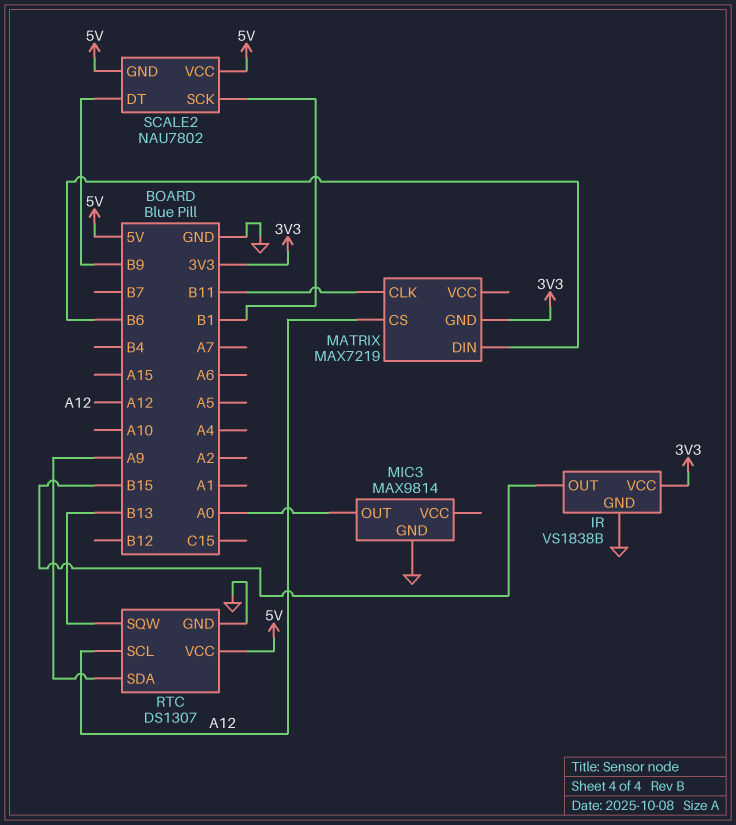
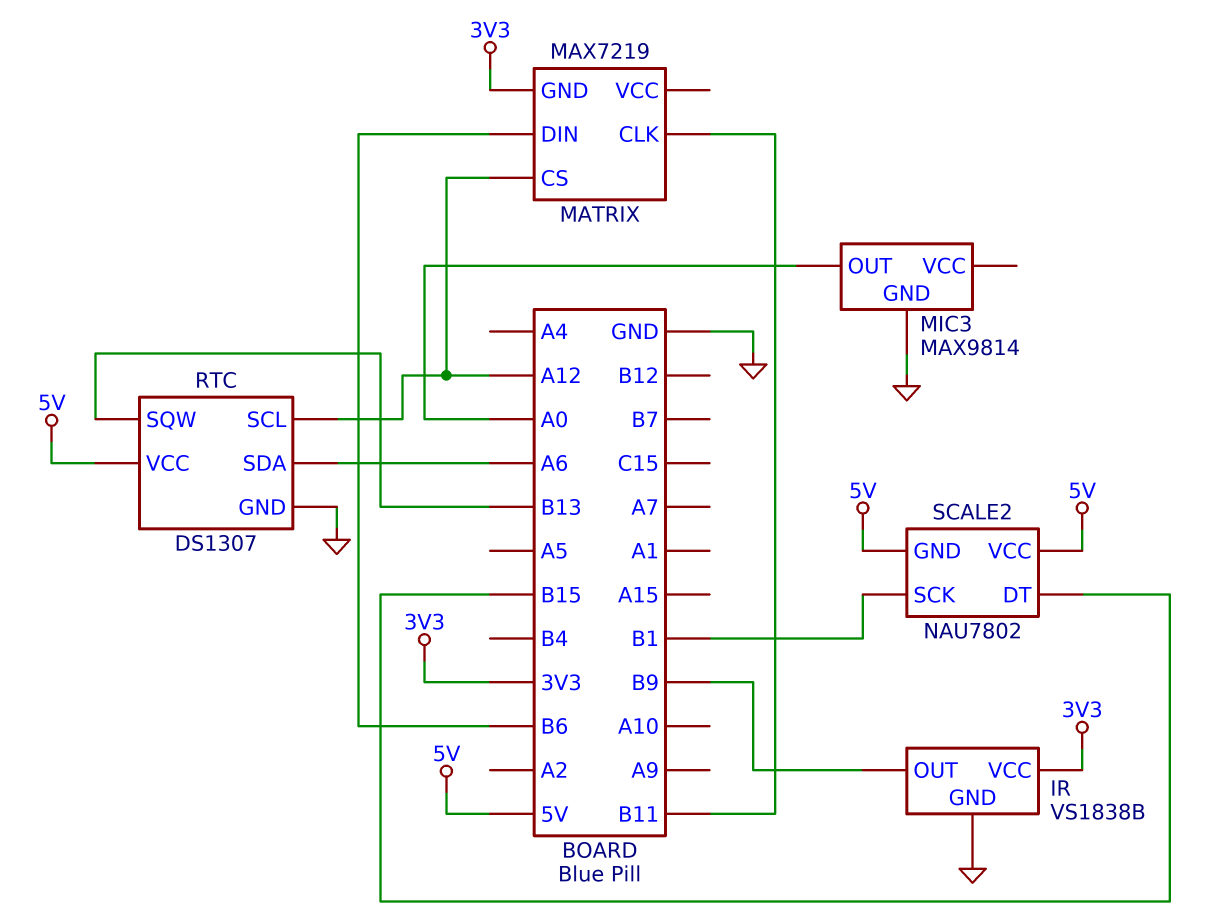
IR pin OUT: B15 -> B9
RTC pin SDA: A9 -> A6
SCALE2 pin DT: B9 -> B15

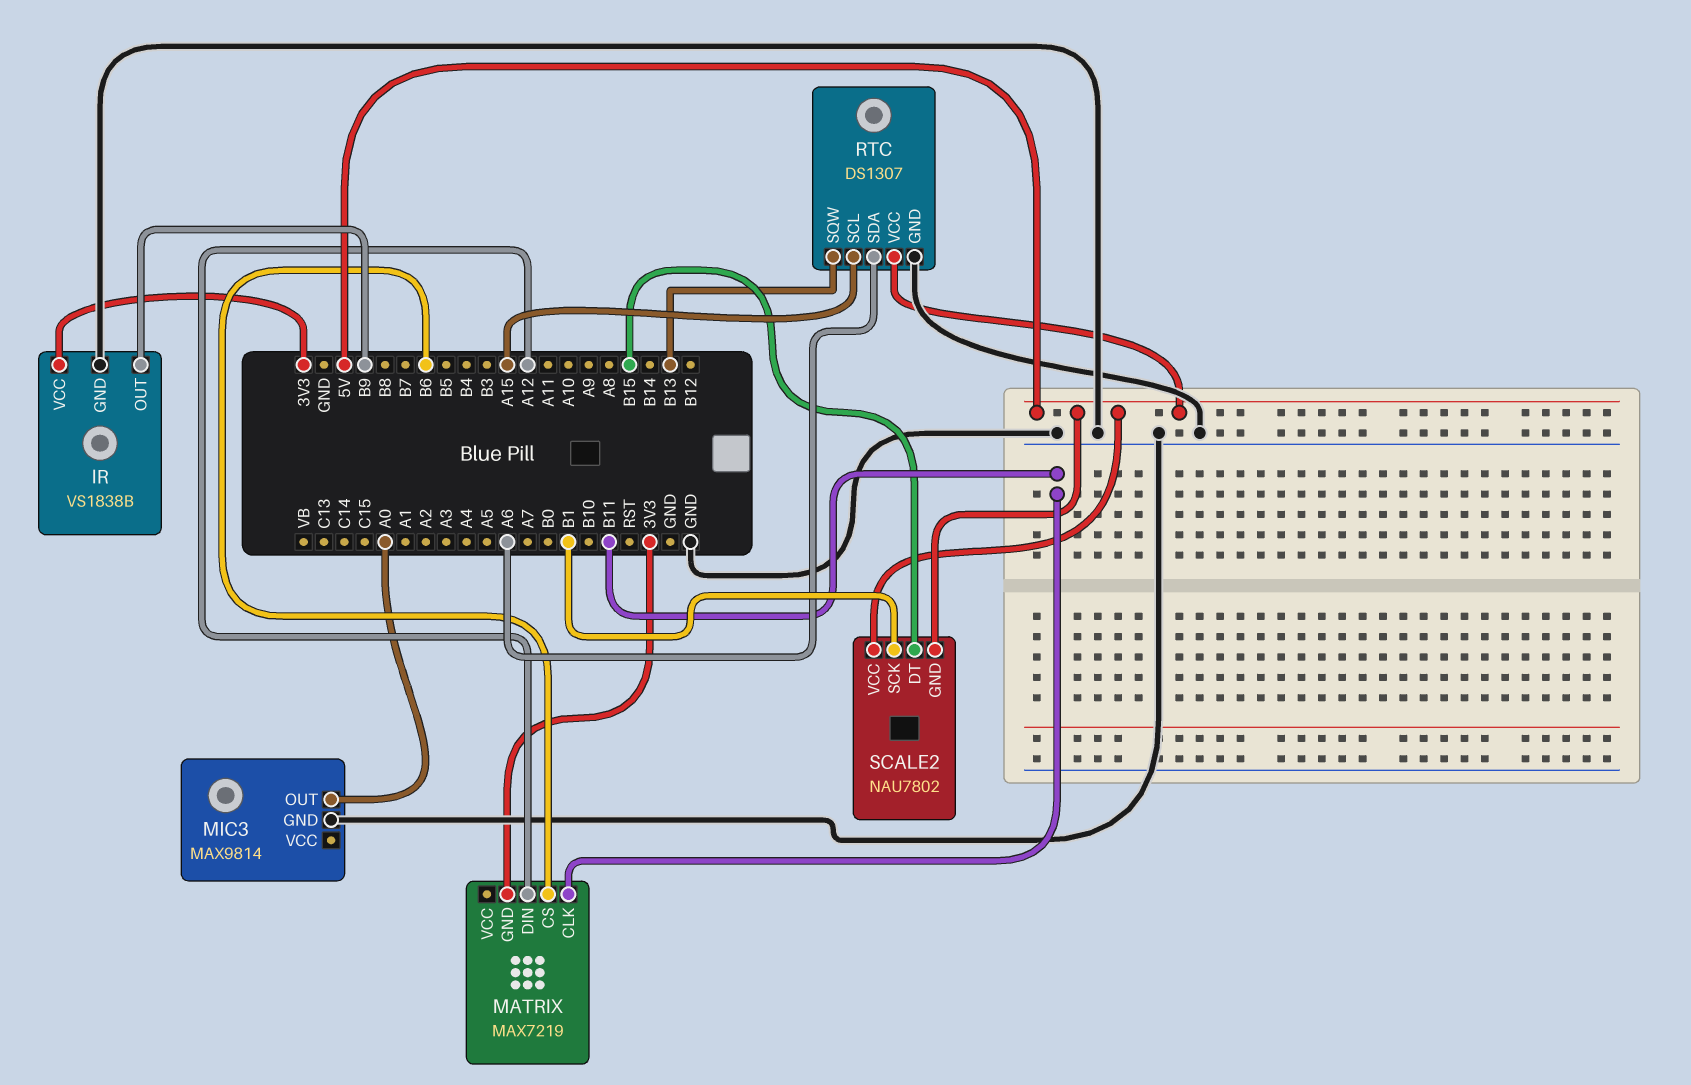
MATRIX pin CS: A12 -> B6
MATRIX pin DIN: B6 -> A12
RTC pin SCL: A12 -> A15

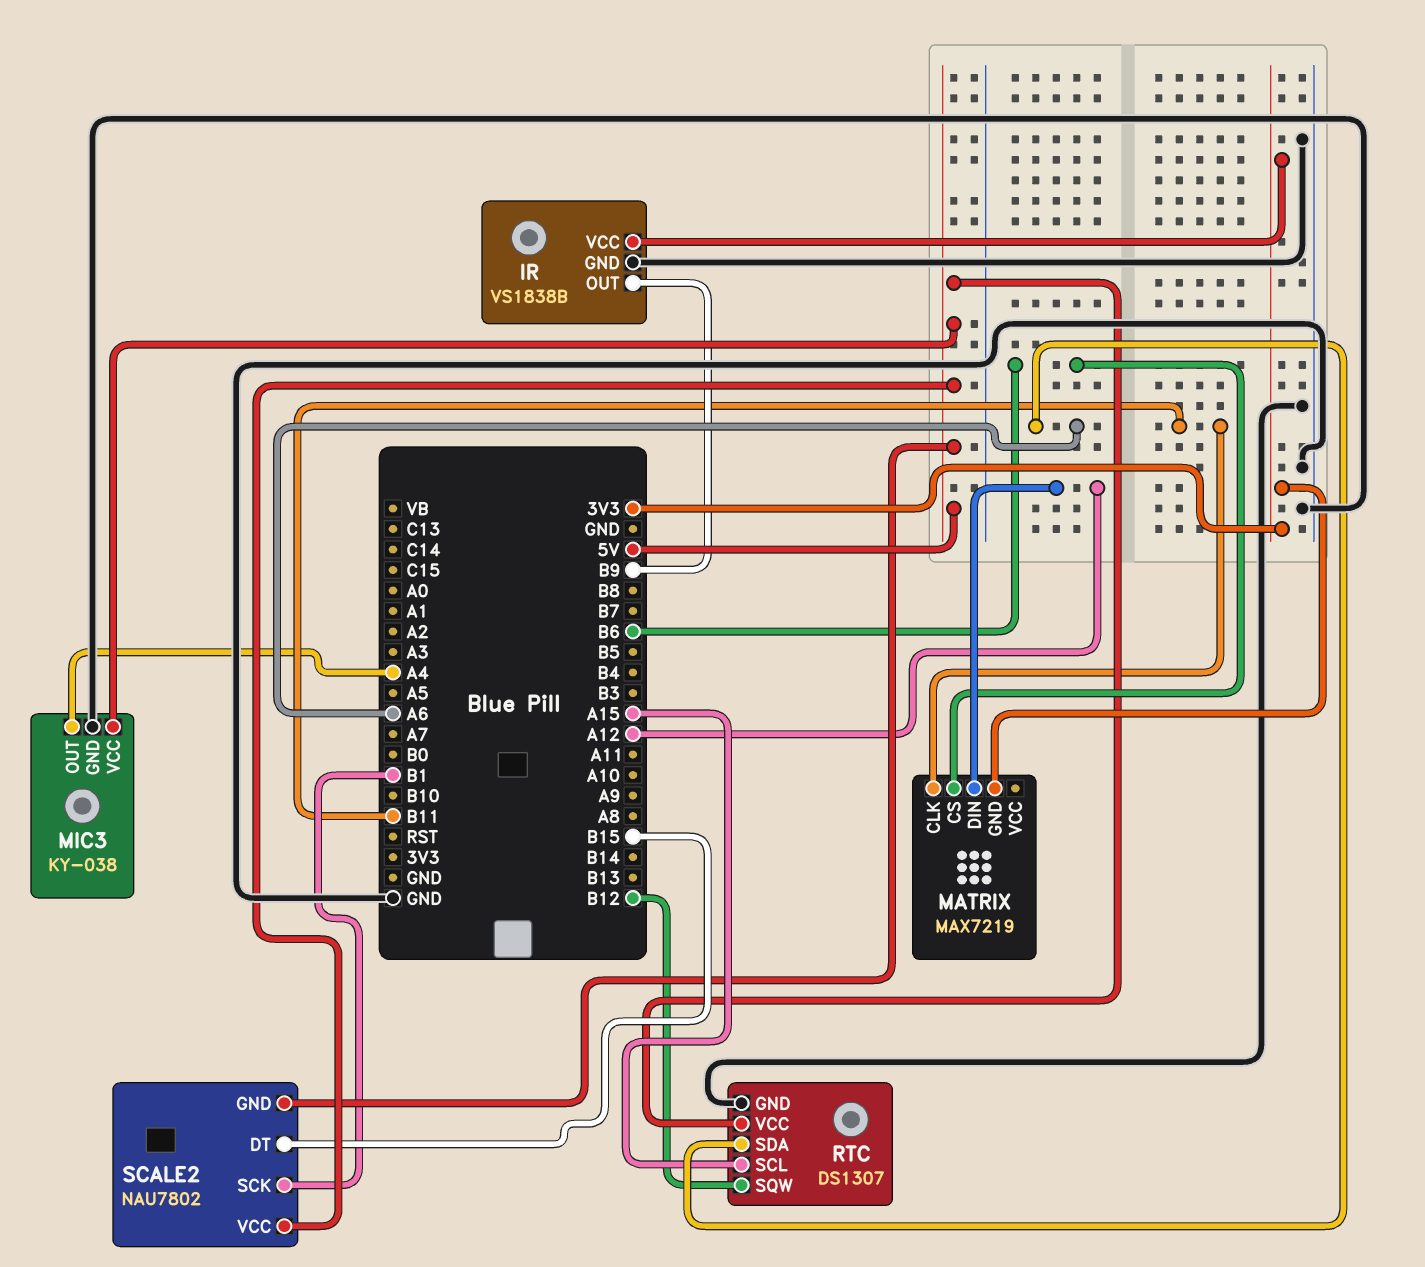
MIC3: MAX9814 -> KY-038
MIC3 pin OUT: A0 -> A4
MIC3 pin VCC: none -> 5V
RTC pin SQW: B13 -> B12

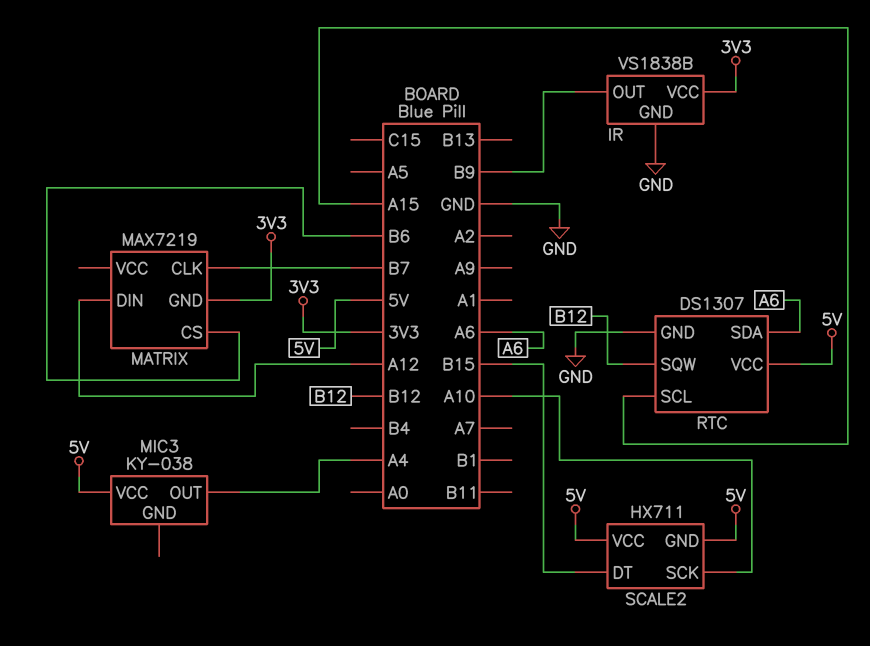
MATRIX pin CLK: B11 -> B7
MIC3 pin GND: GND -> none
SCALE2: NAU7802 -> HX711
SCALE2 pin SCK: B1 -> A10

